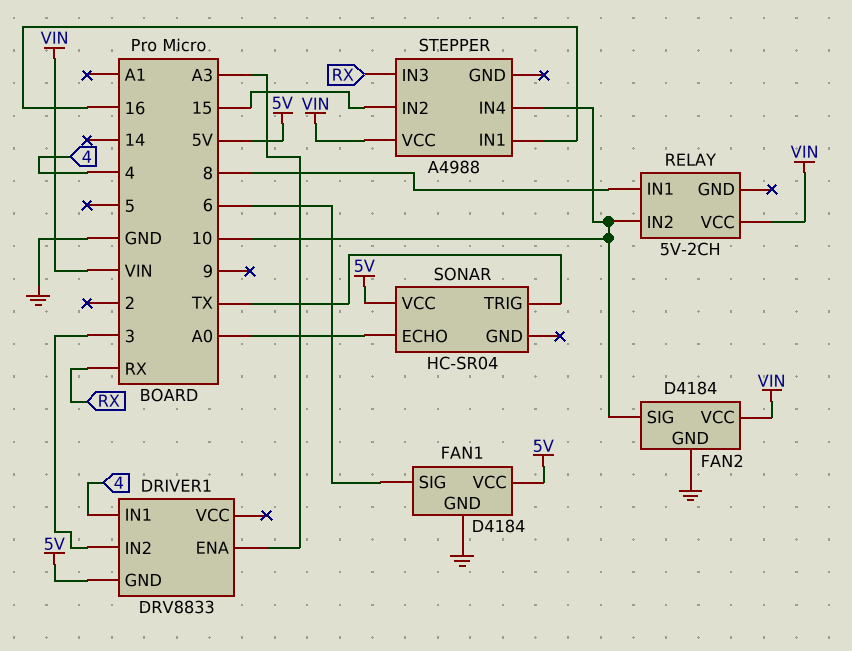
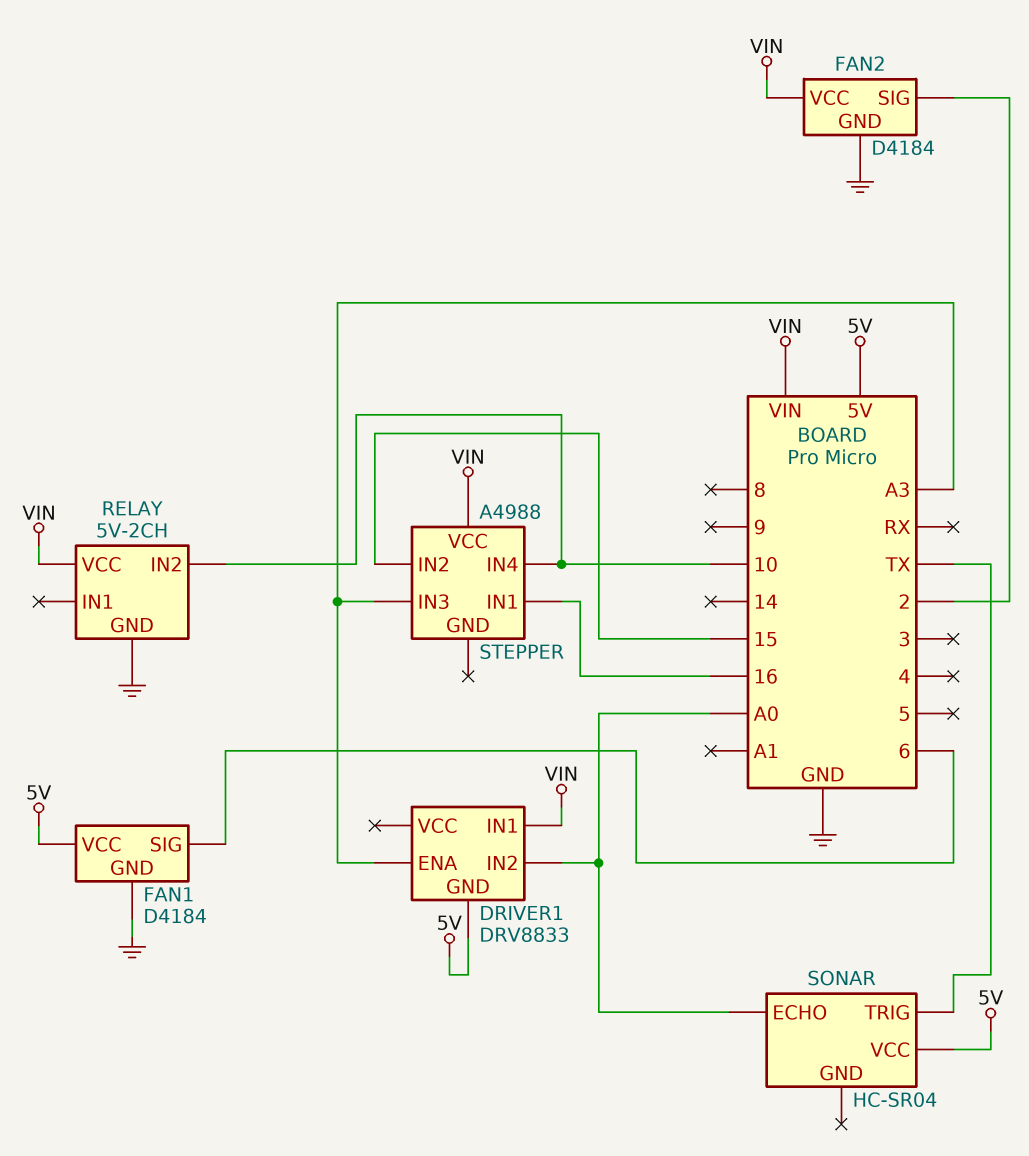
DRIVER1 pin IN1: 4 -> VIN
DRIVER1 pin IN2: 3 -> A0
FAN2 pin SIG: 10 -> 2
RELAY pin GND: none -> GND
RELAY pin IN1: 8 -> none
STEPPER pin IN3: RX -> A3

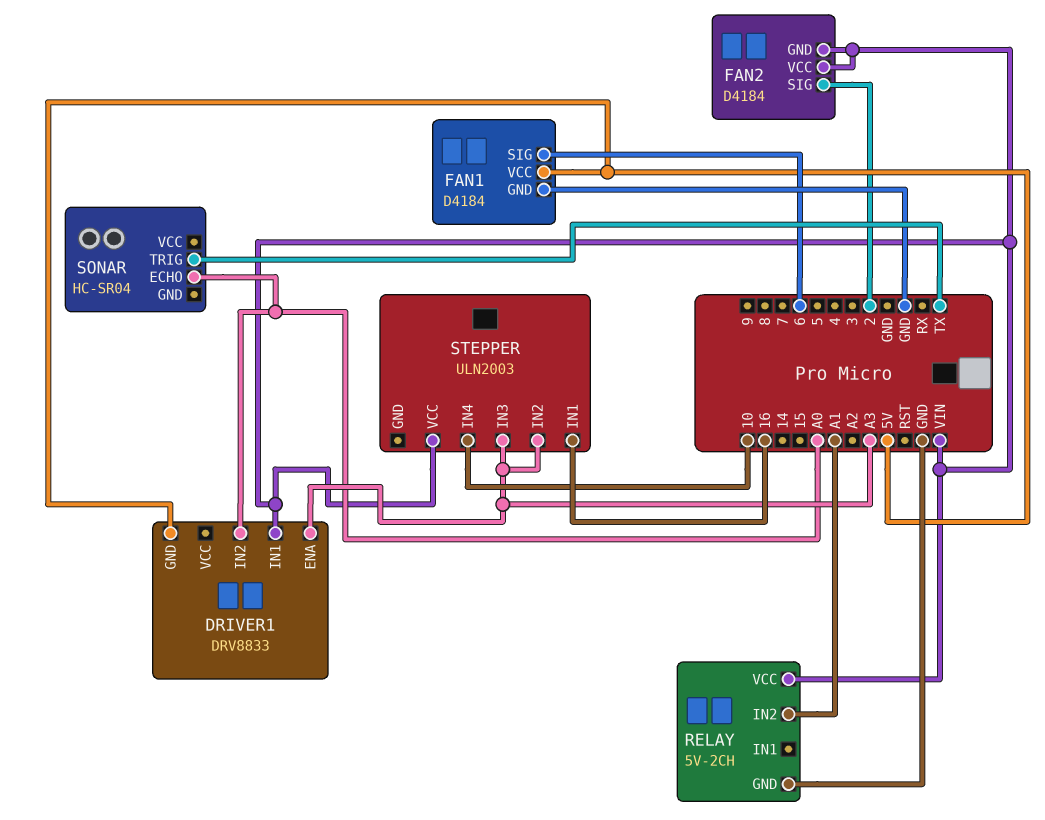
FAN2 pin GND: GND -> VIN
RELAY pin IN2: 10 -> A1
SONAR pin VCC: 5V -> none
STEPPER: A4988 -> ULN2003
STEPPER pin IN2: 15 -> A3

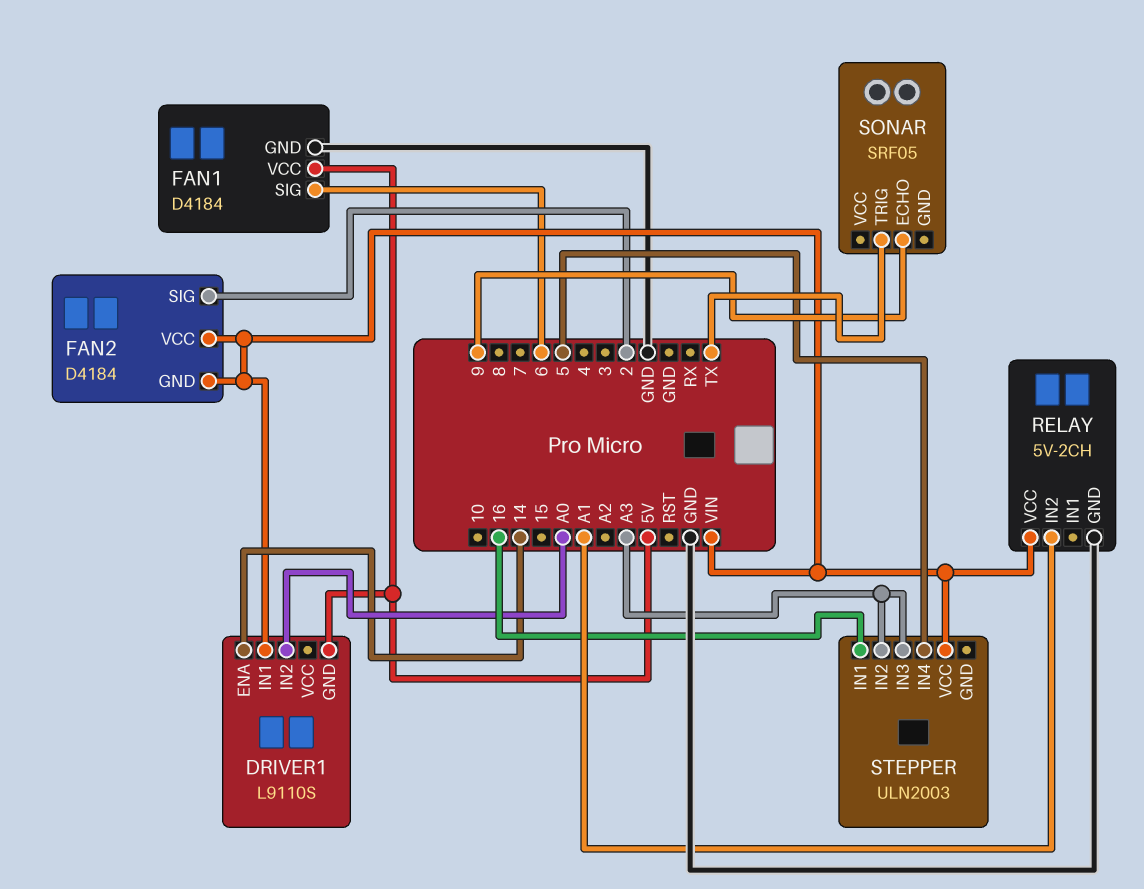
DRIVER1: DRV8833 -> L9110S
DRIVER1 pin ENA: A3 -> 14
SONAR: HC-SR04 -> SRF05
SONAR pin ECHO: A0 -> 9
STEPPER pin IN4: 10 -> 5

